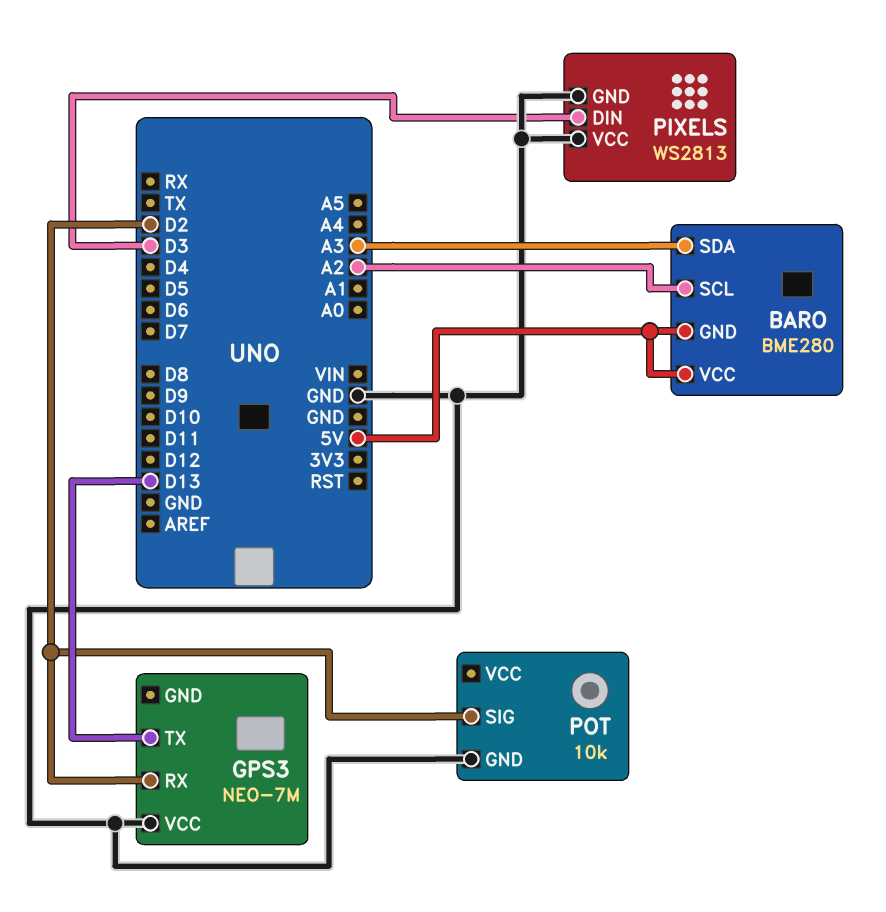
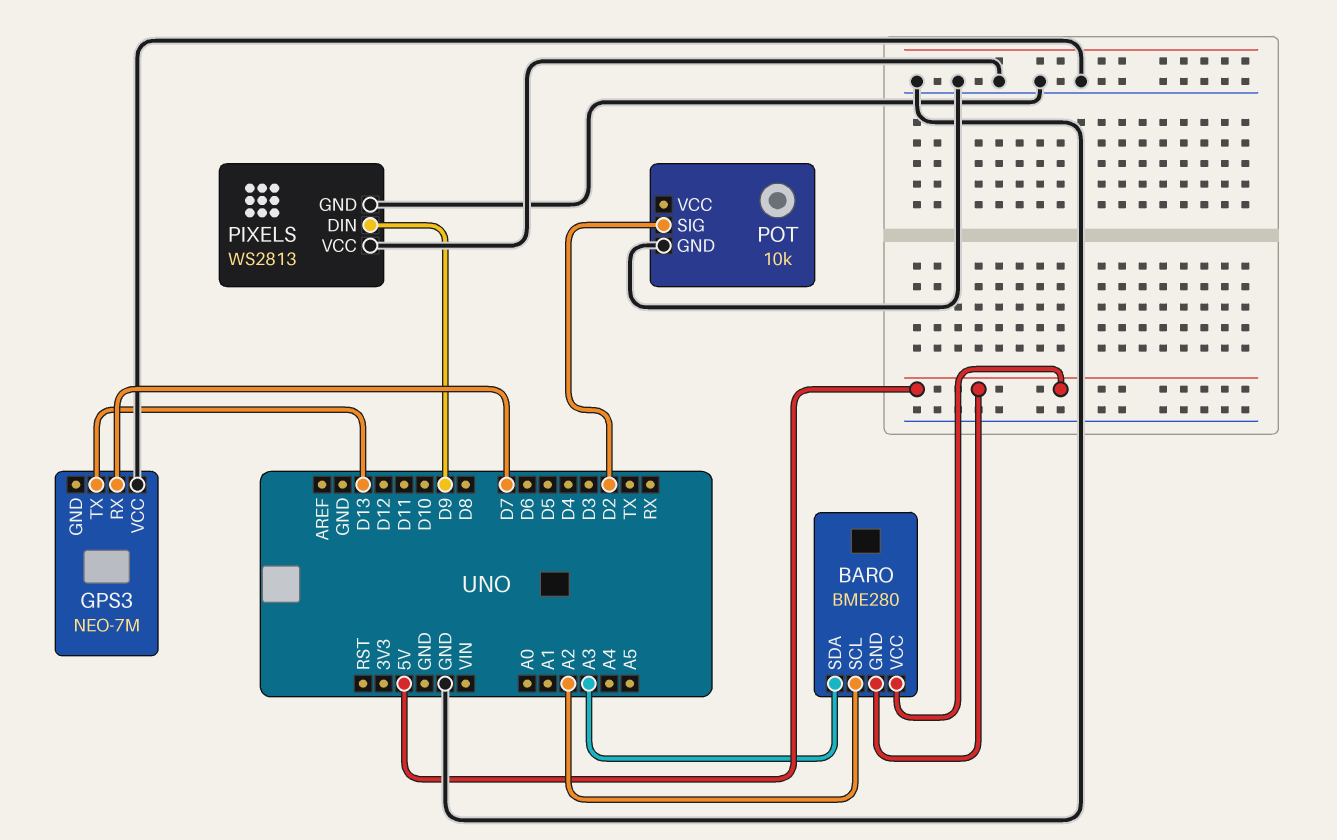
GPS3 pin RX: D2 -> D7
PIXELS pin DIN: D3 -> D9

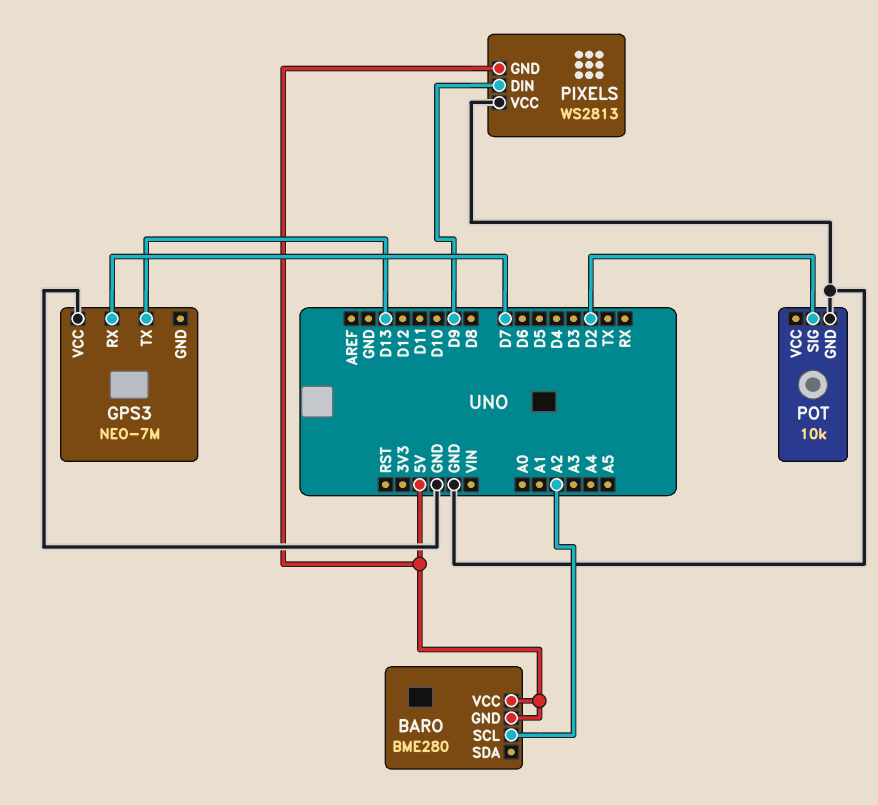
BARO pin SDA: A3 -> none
PIXELS pin GND: GND -> 5V

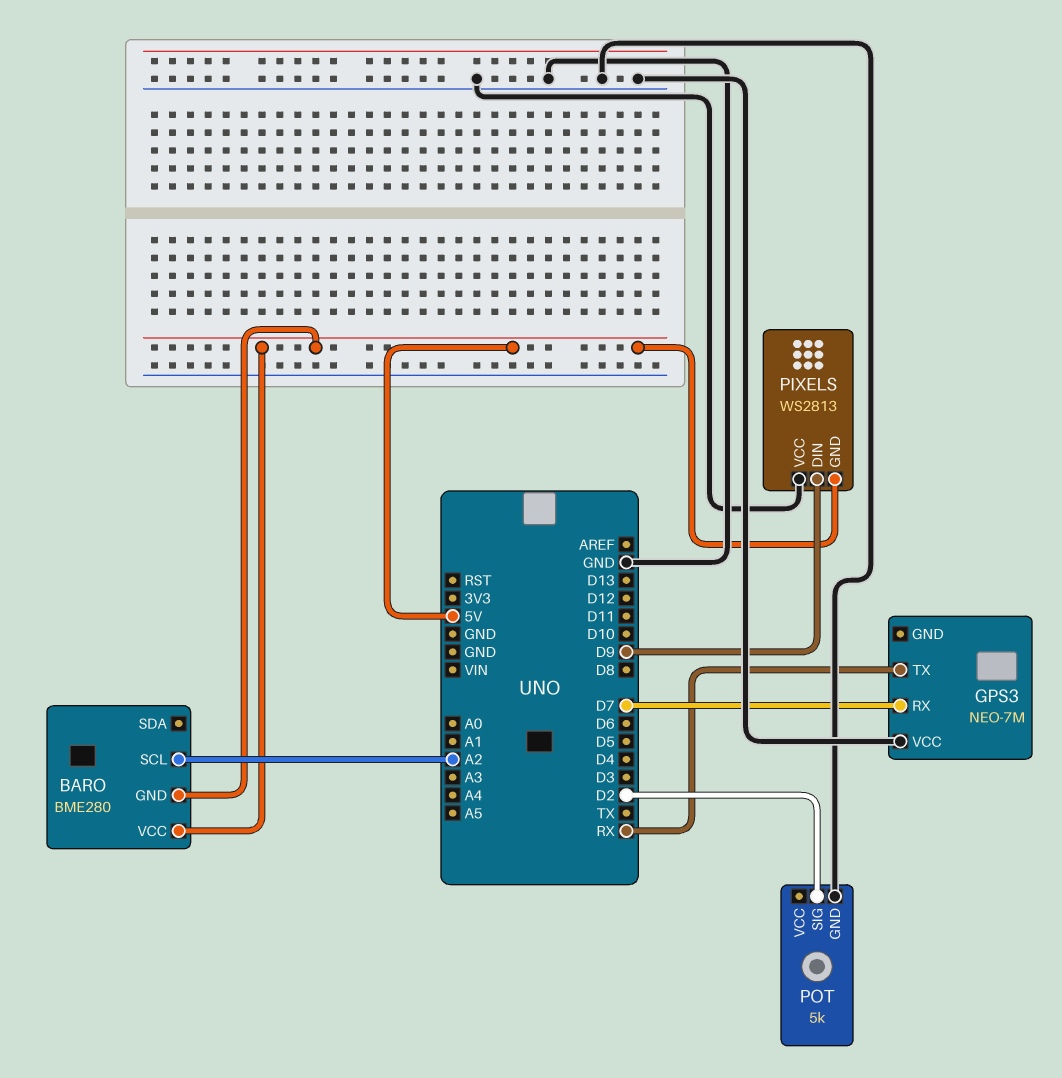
GPS3 pin TX: D13 -> RX
POT: 10k -> 5k

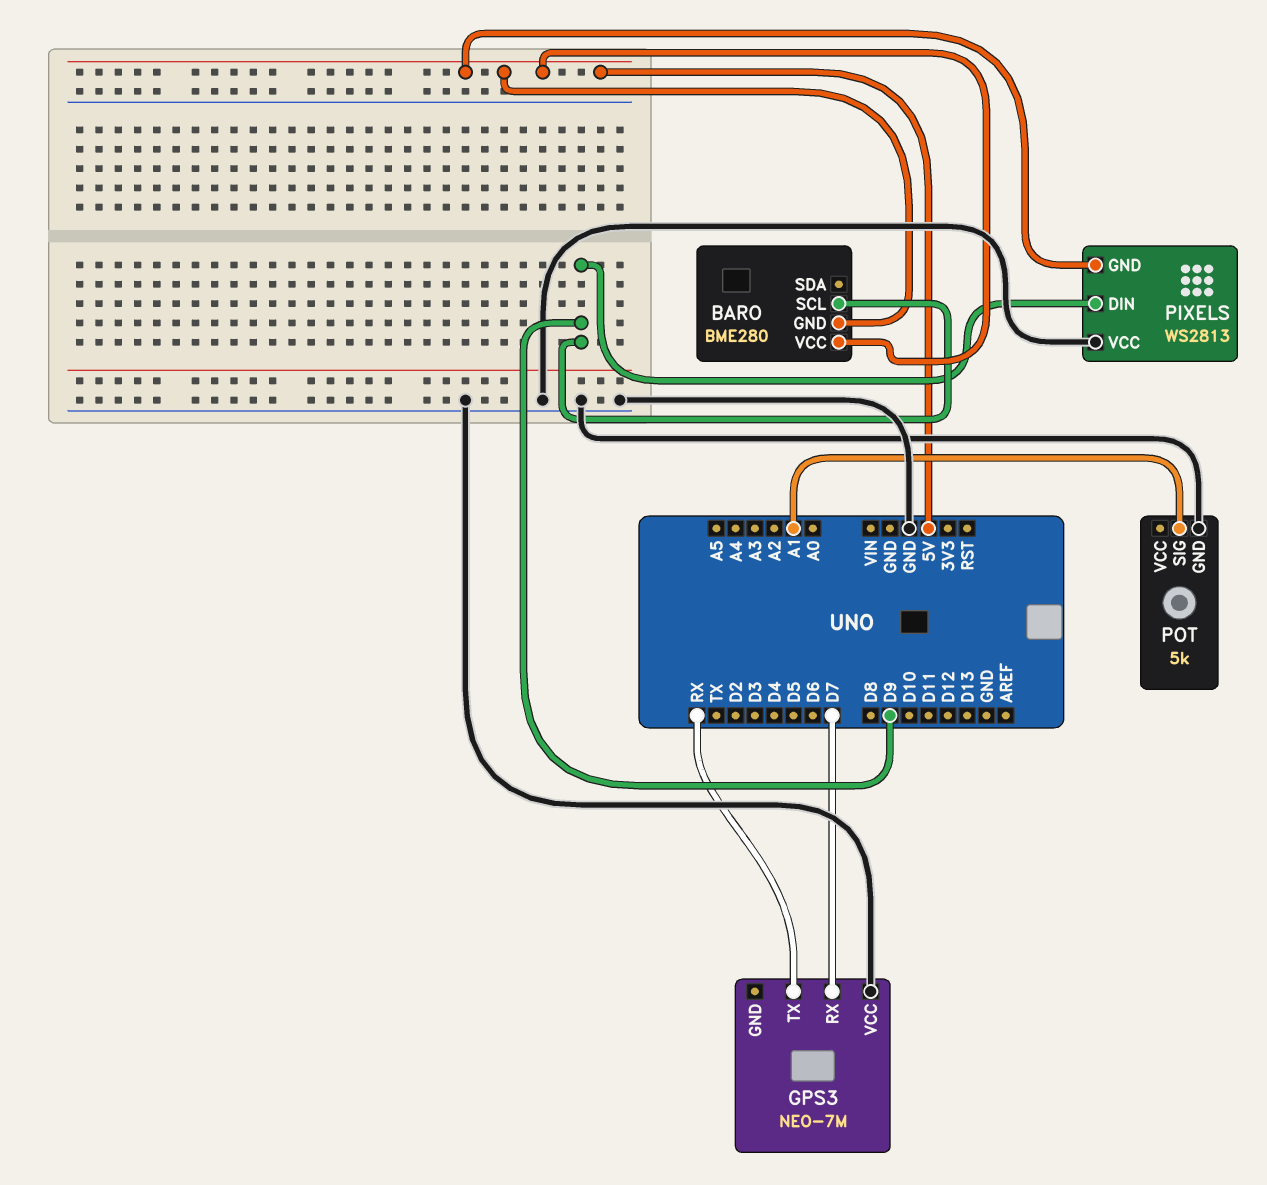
BARO pin SCL: A2 -> D9
POT pin SIG: D2 -> A1

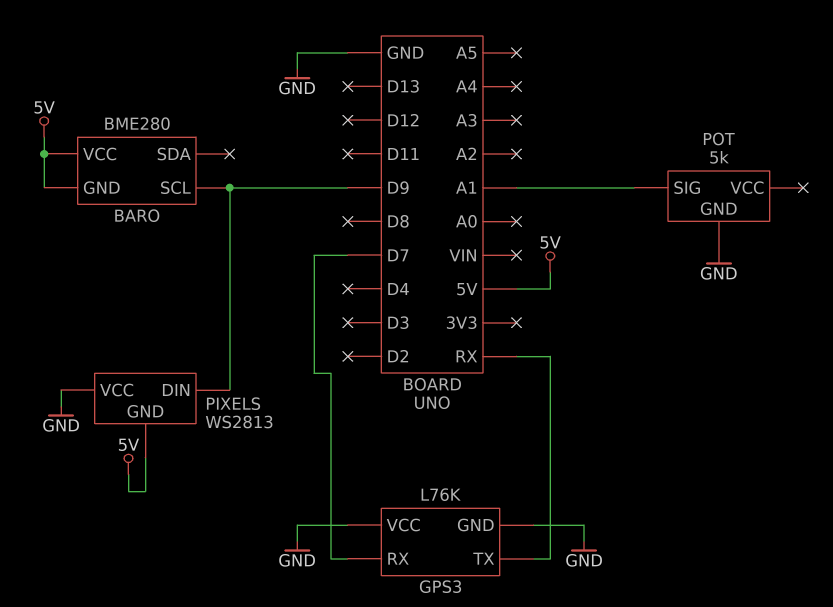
GPS3: NEO-7M -> L76K
GPS3 pin GND: none -> GND

